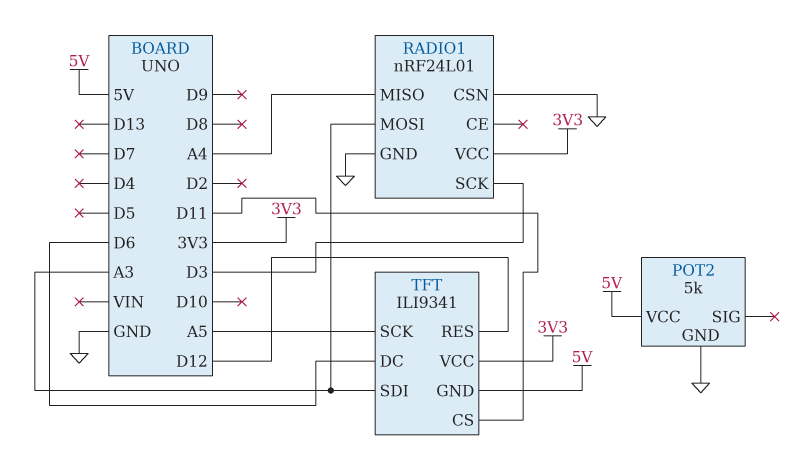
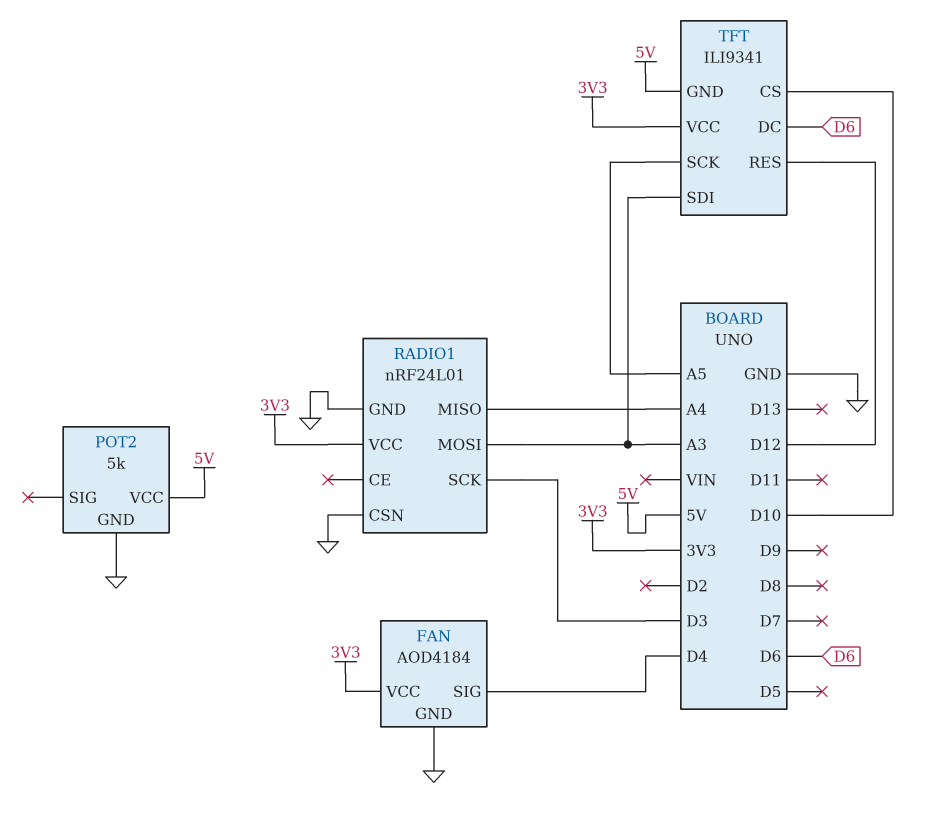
FAN: none -> AOD4184
FAN pin GND: none -> GND
FAN pin SIG: none -> D4
FAN pin VCC: none -> 3V3
TFT pin CS: D11 -> D10

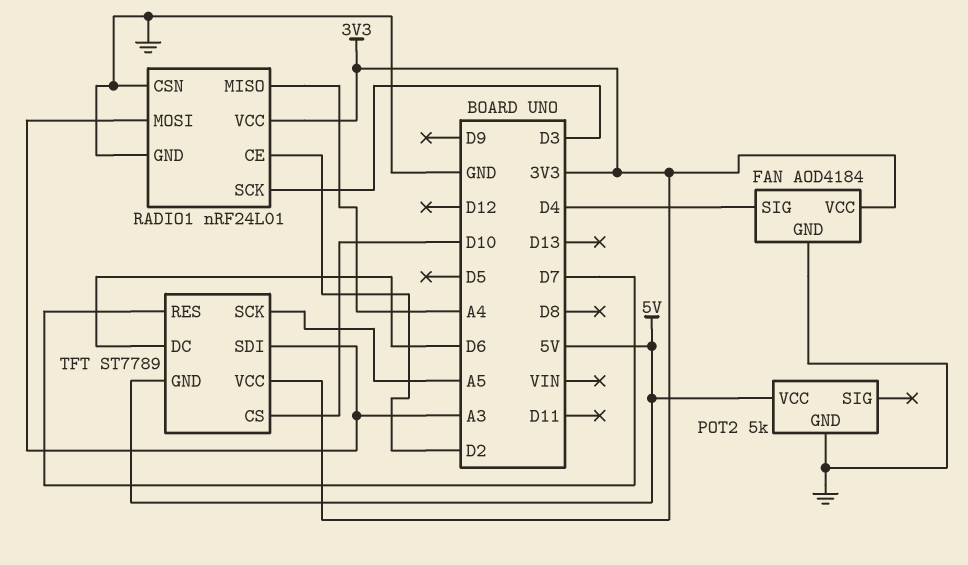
RADIO1 pin CE: none -> D2
TFT: ILI9341 -> ST7789
TFT pin RES: D12 -> D7

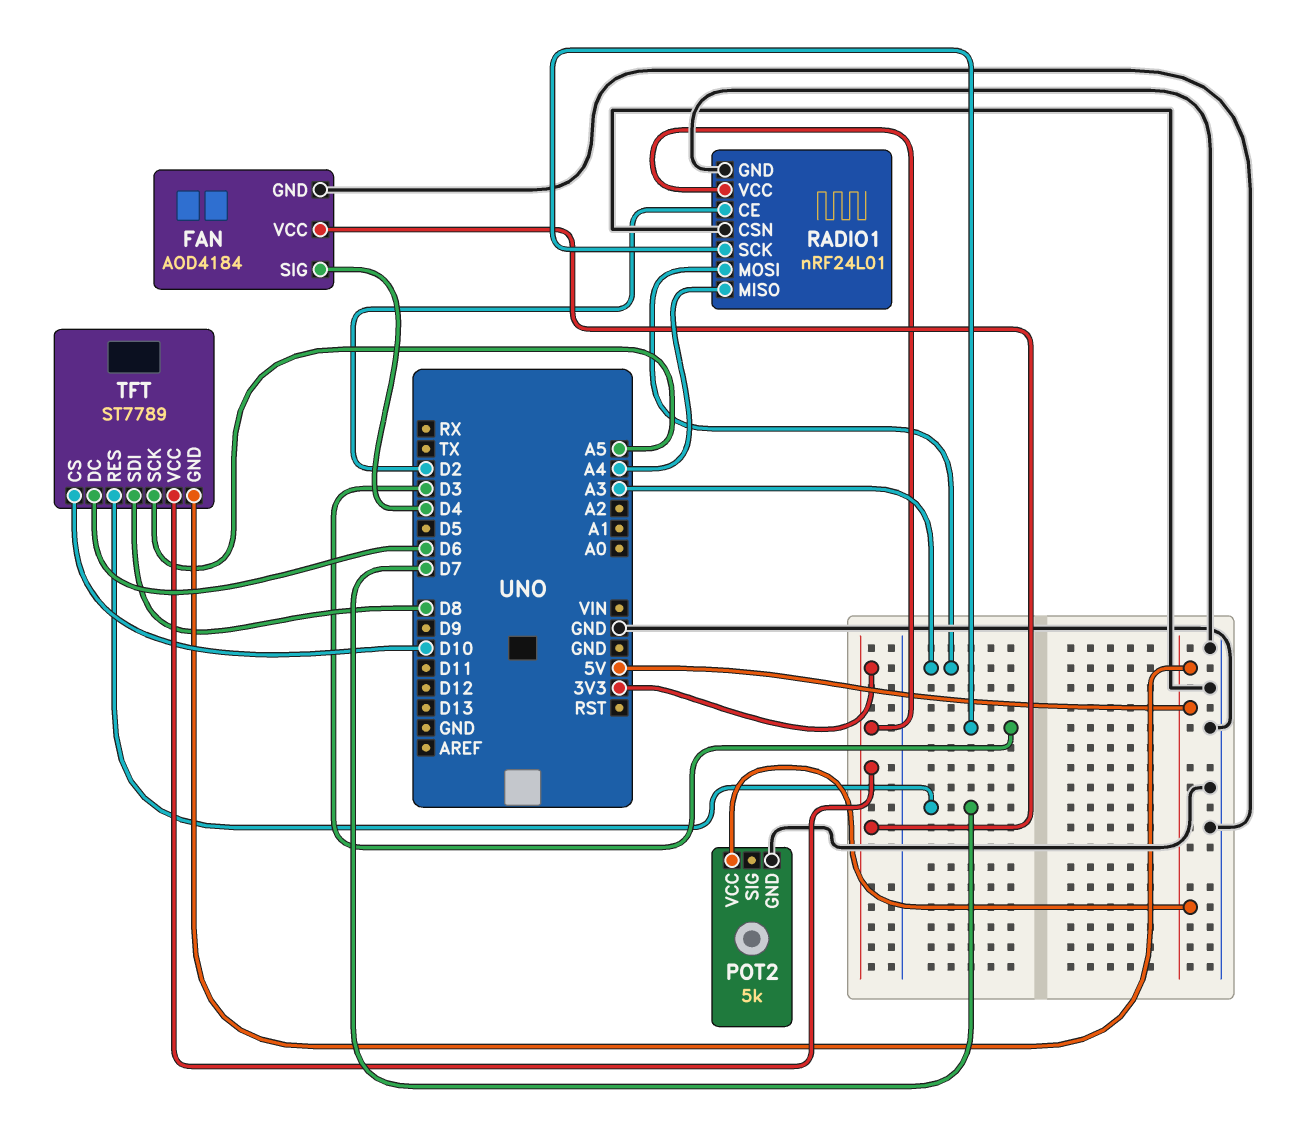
TFT pin SDI: A3 -> D8

